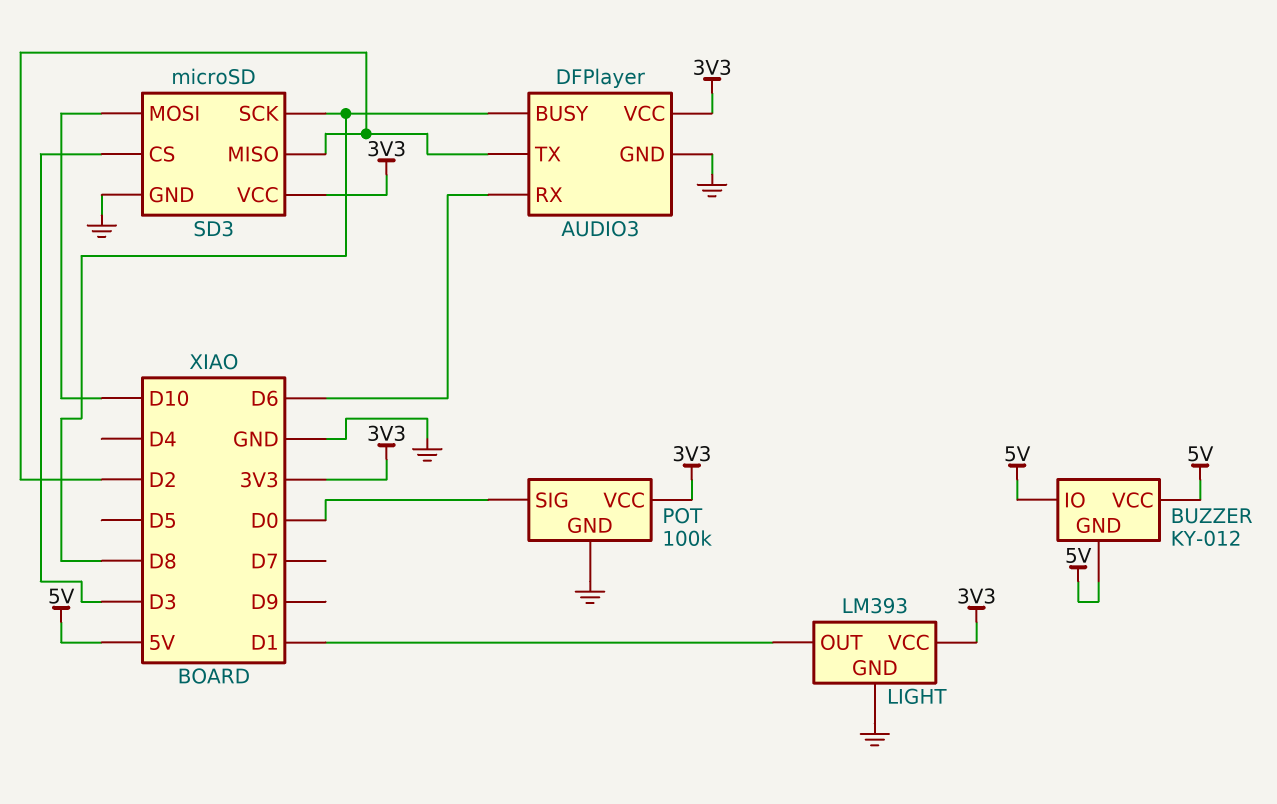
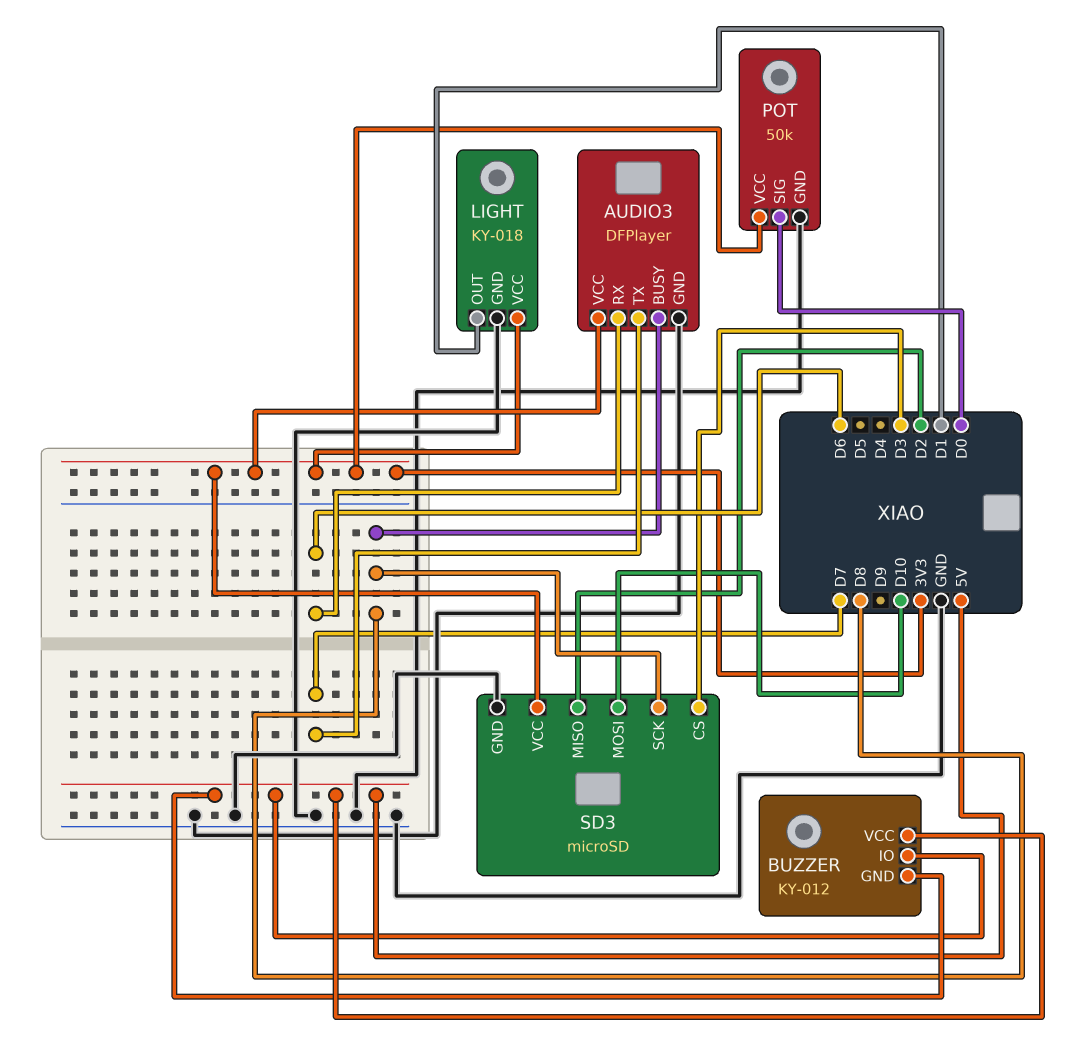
AUDIO3 pin TX: D2 -> D7
LIGHT: LM393 -> KY-018
POT: 100k -> 50k

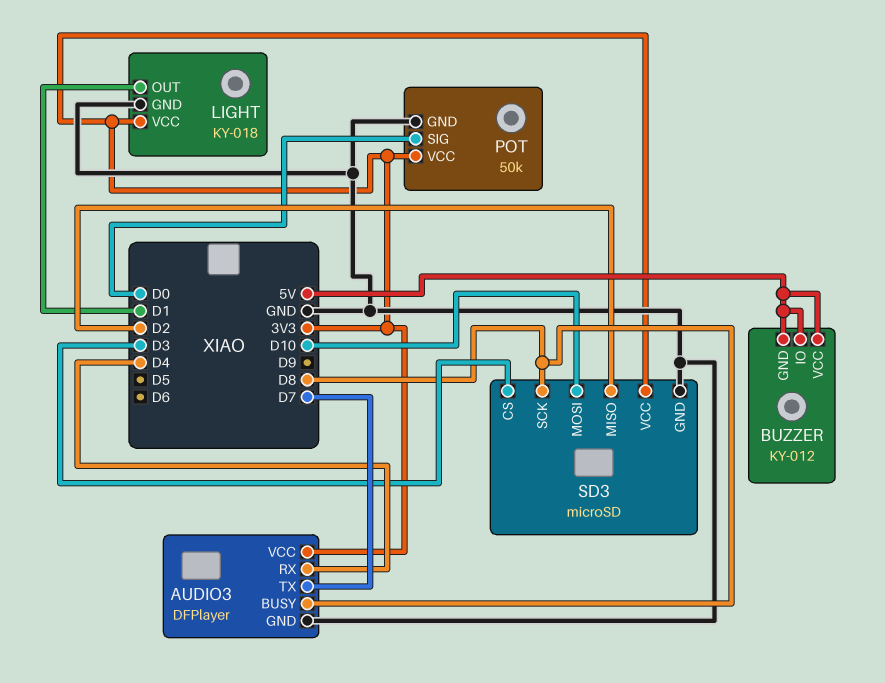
AUDIO3 pin RX: D6 -> D4

